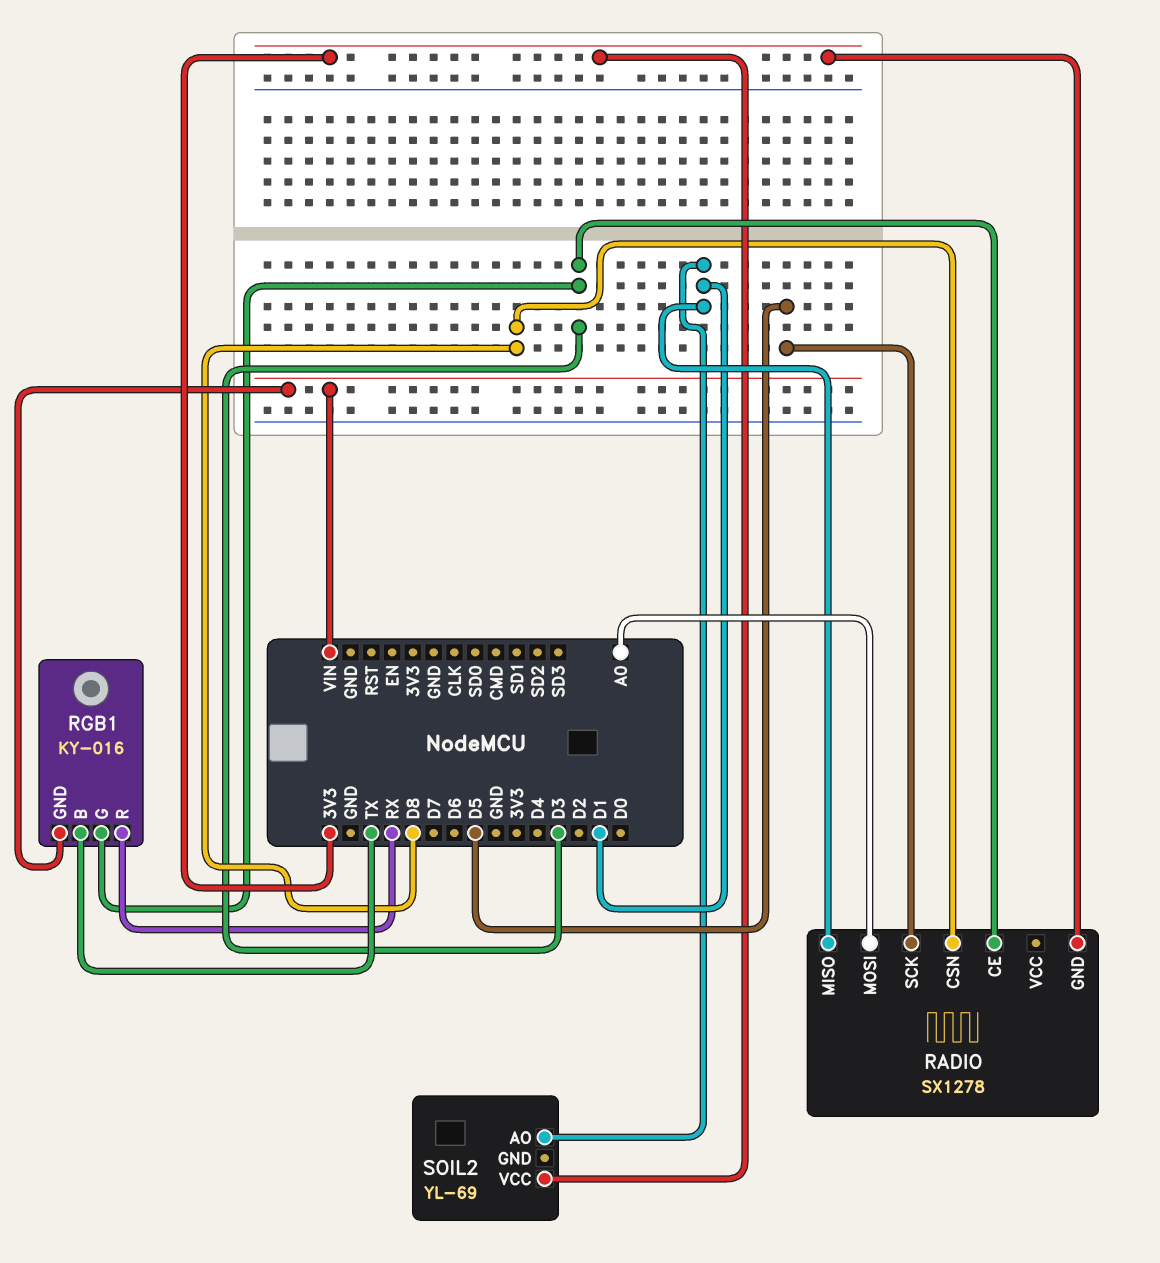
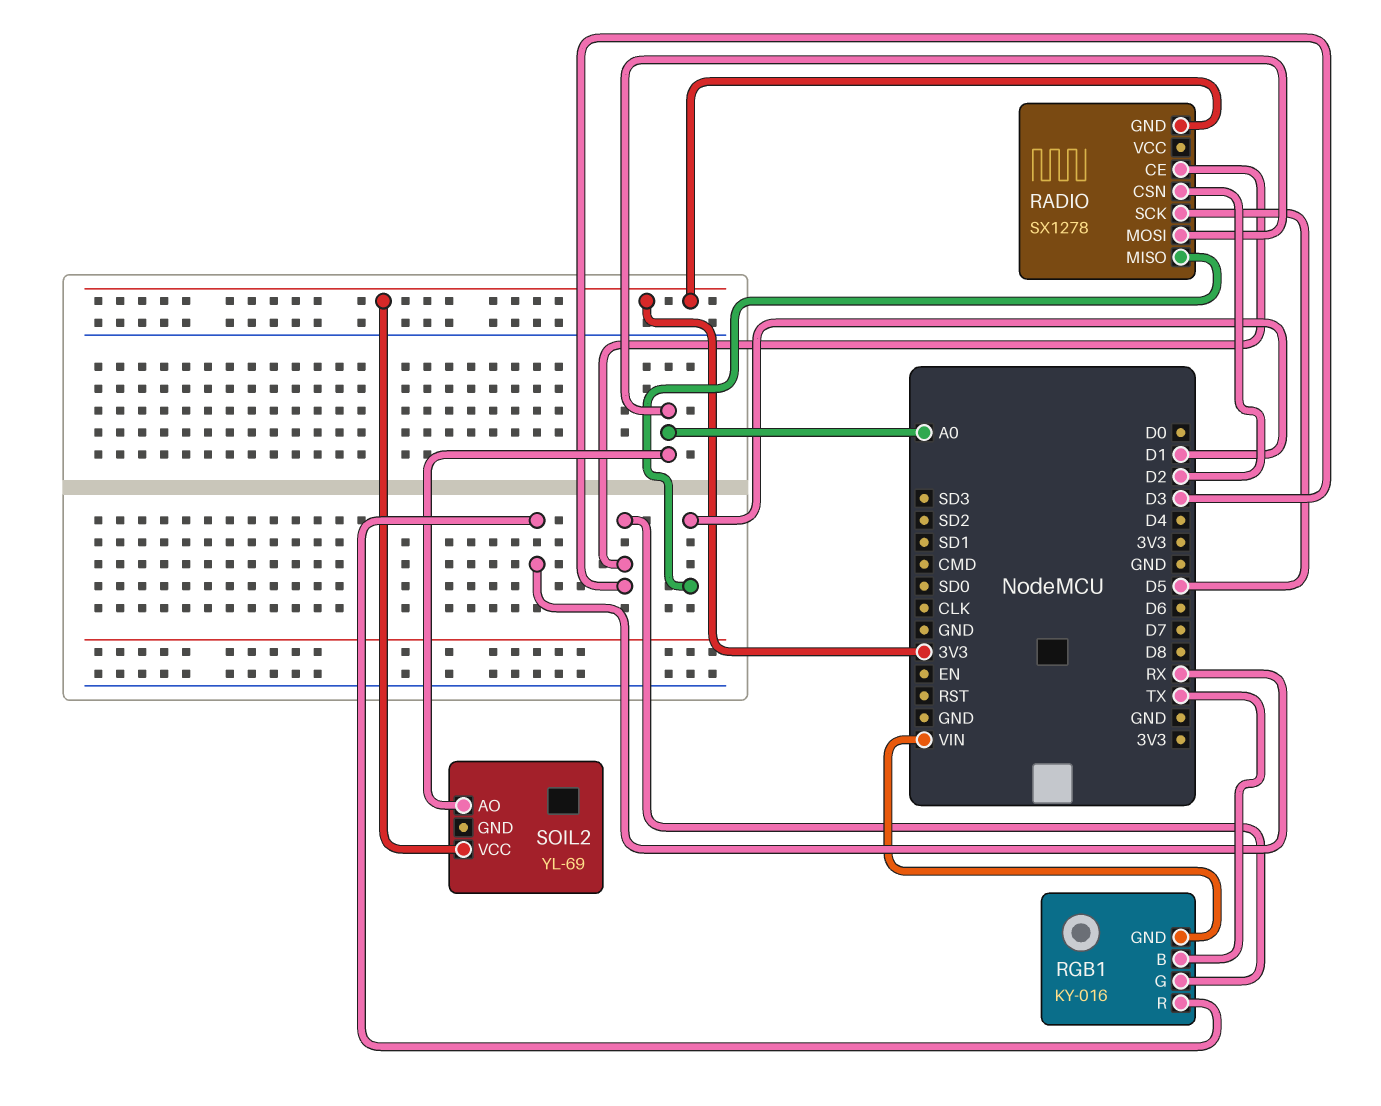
RADIO pin CSN: D8 -> D2
SOIL2 pin AO: D1 -> A0

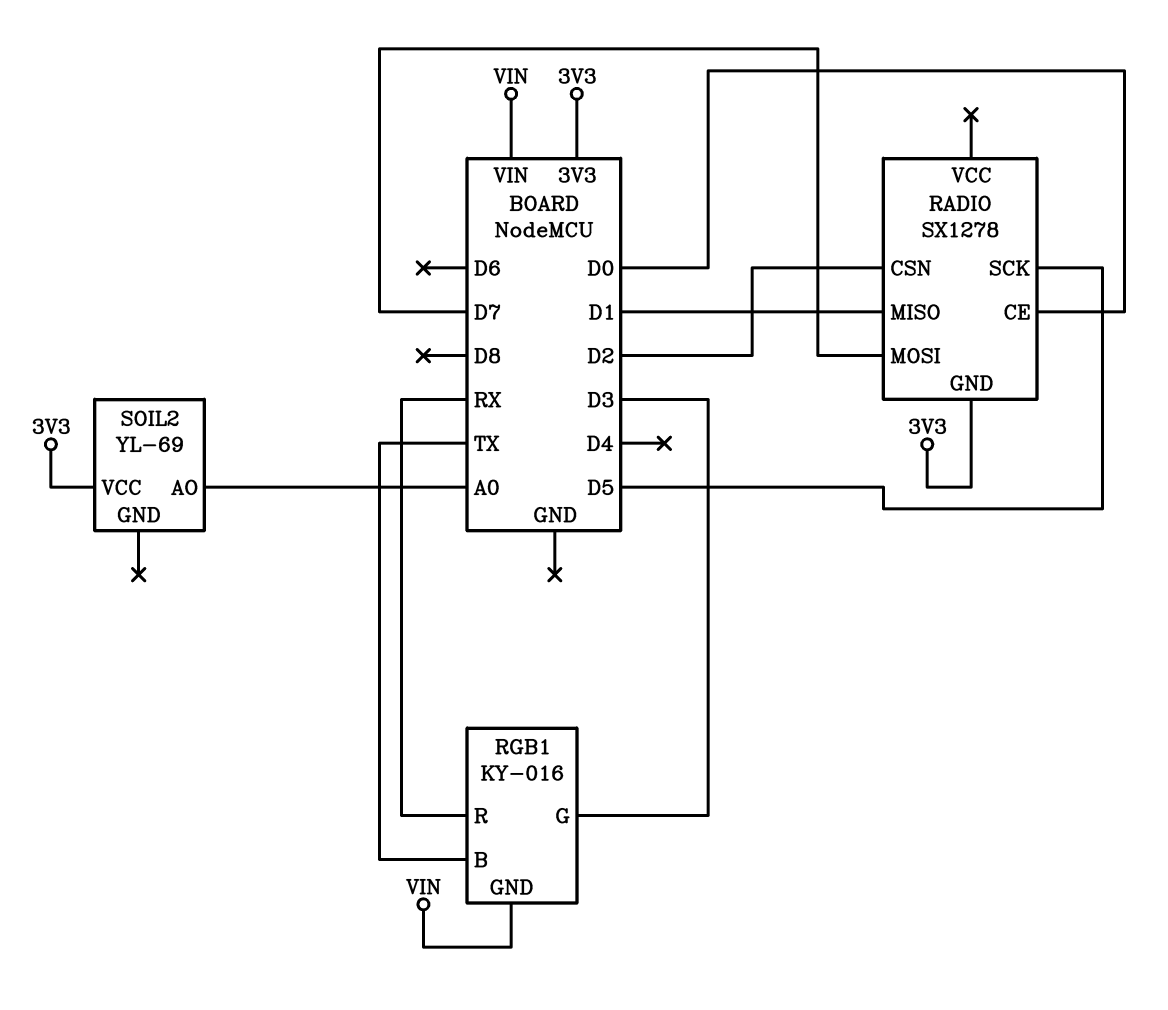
RADIO pin CE: D3 -> D0
RADIO pin MOSI: A0 -> D7

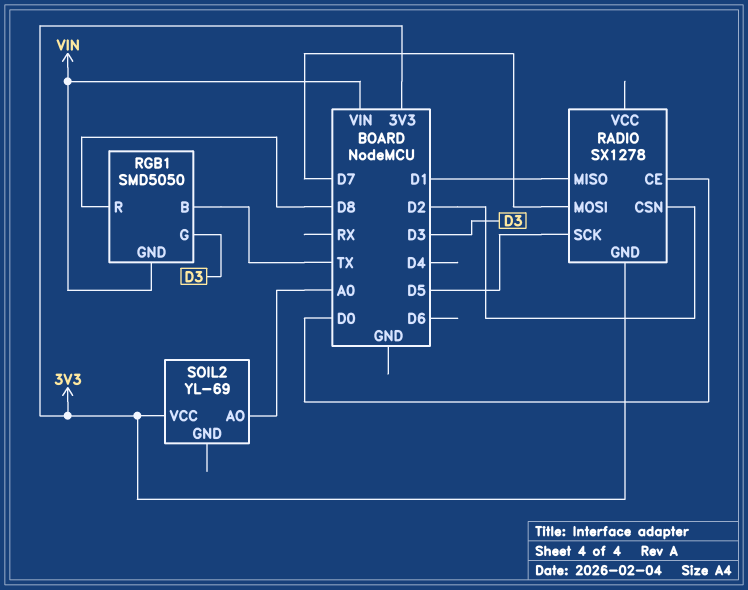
RGB1: KY-016 -> SMD5050
RGB1 pin R: RX -> D8

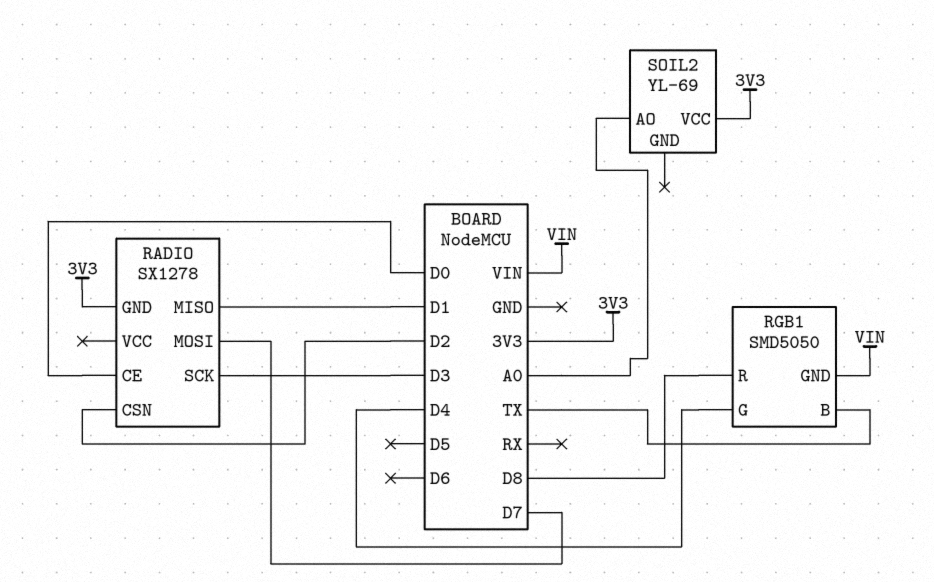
RADIO pin SCK: D5 -> D3
RGB1 pin G: D3 -> D4

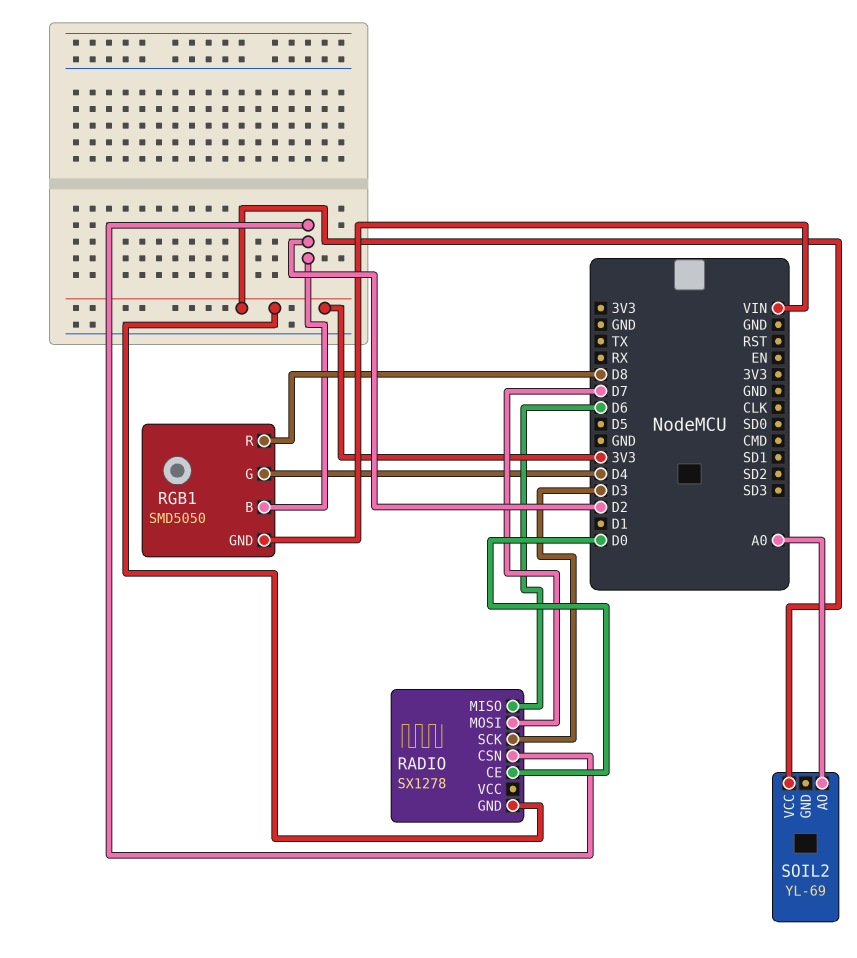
RADIO pin MISO: D1 -> D6
RGB1 pin B: TX -> D2

